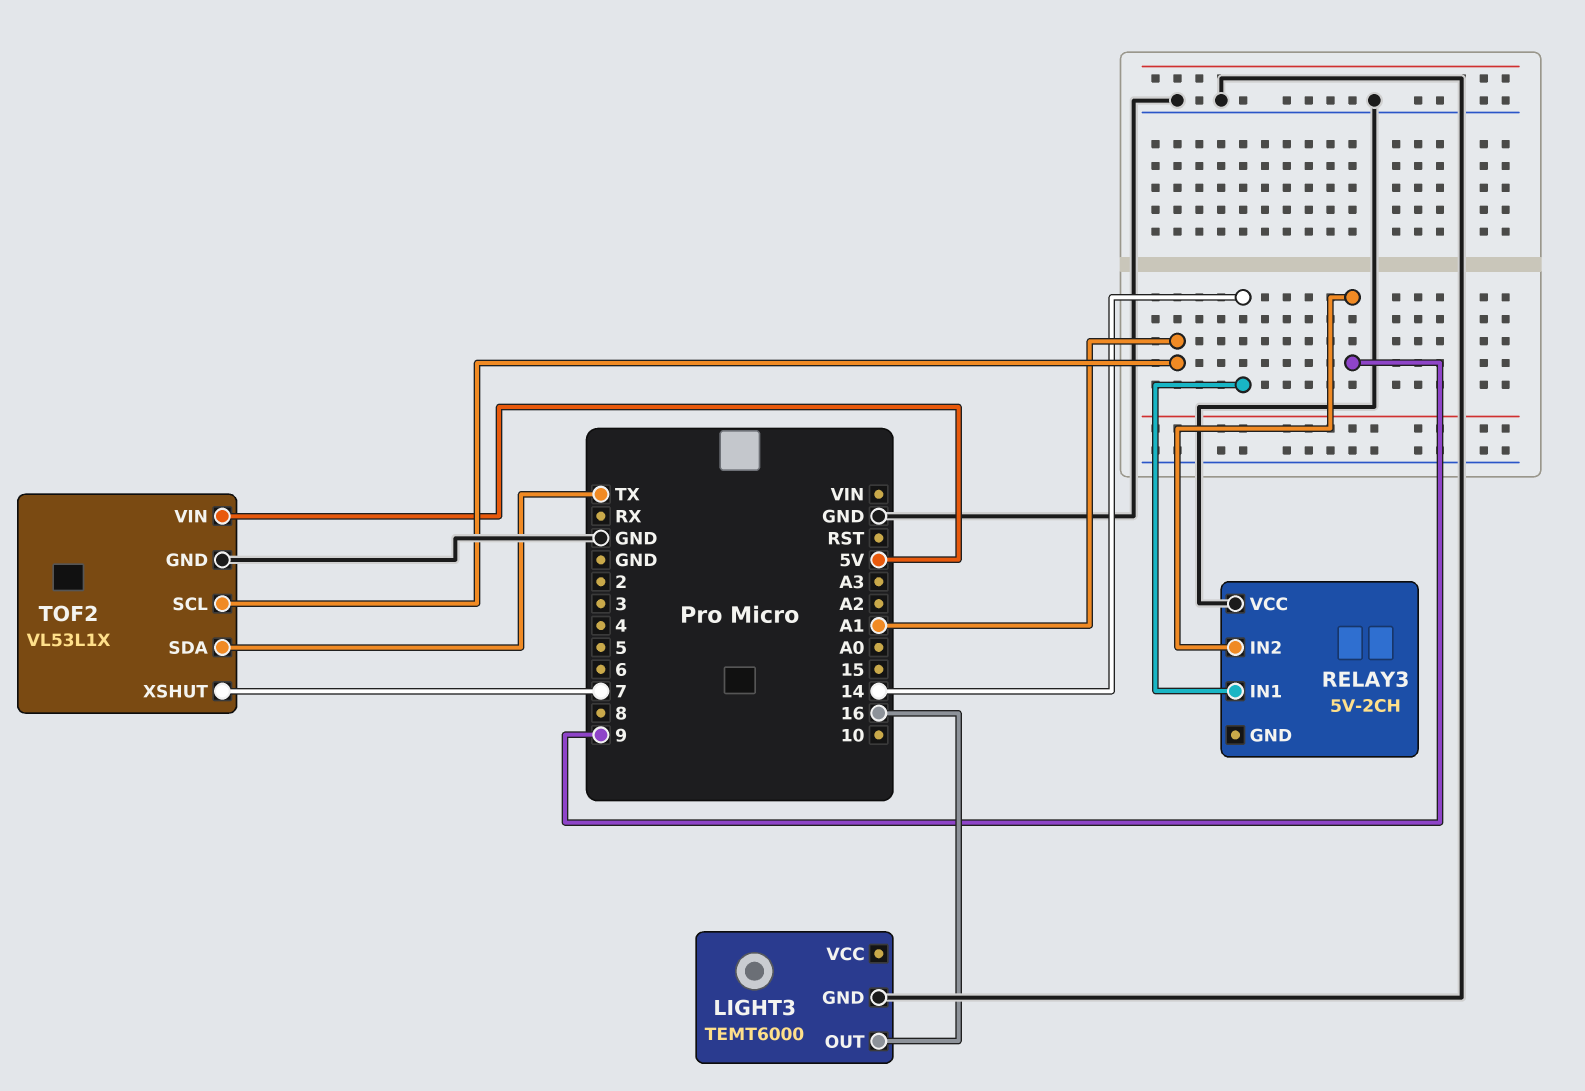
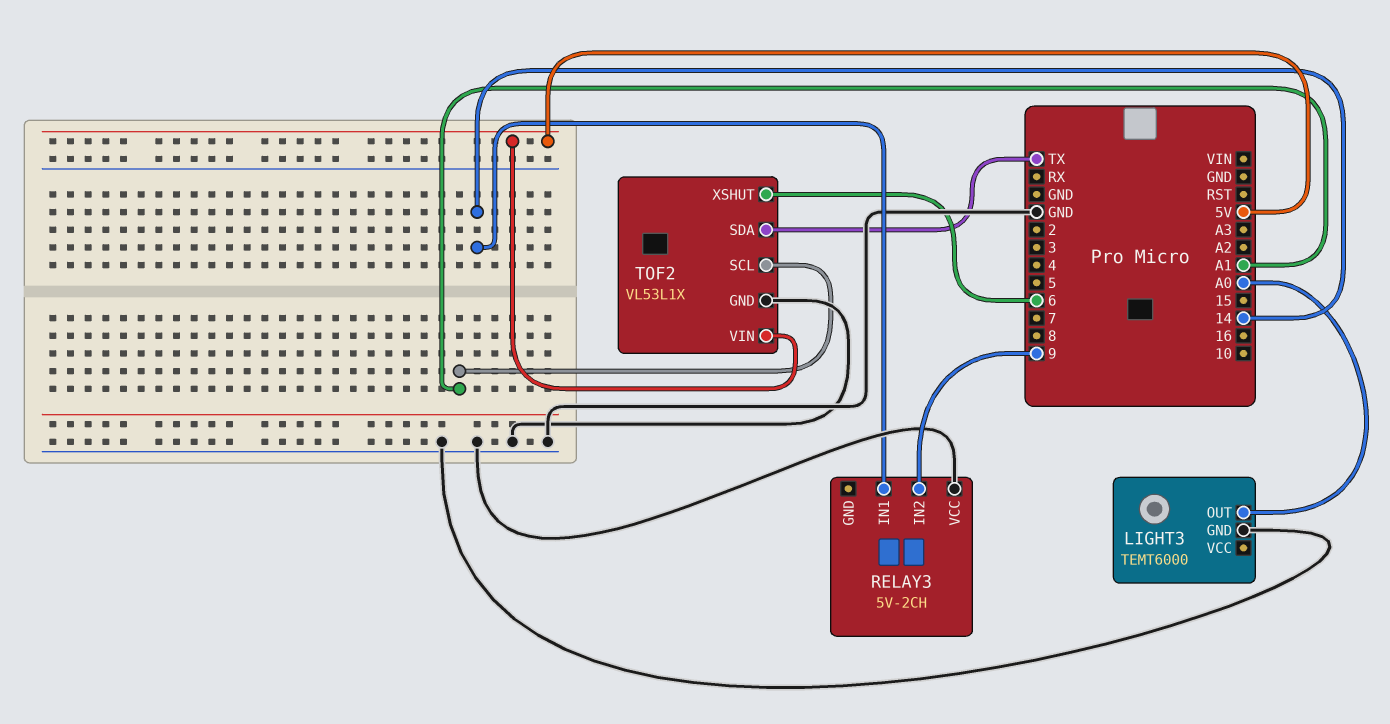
LIGHT3 pin OUT: 16 -> A0
TOF2 pin XSHUT: 7 -> 6

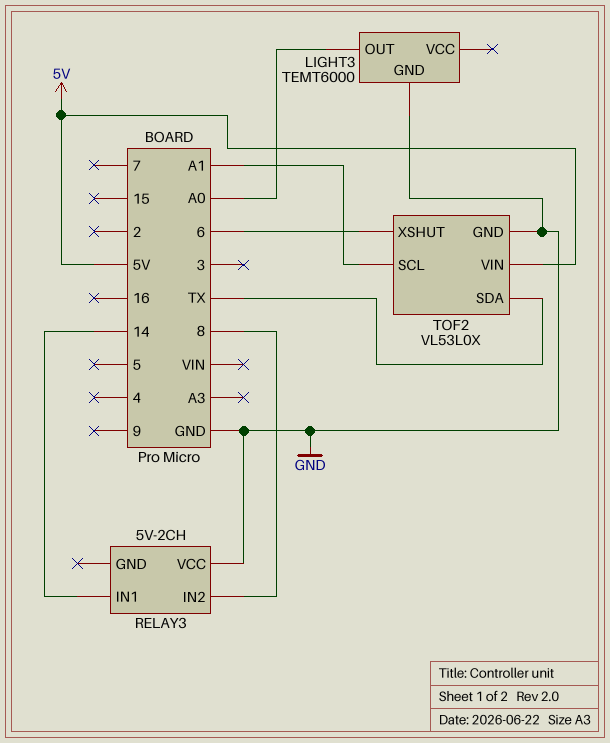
RELAY3 pin IN2: 9 -> 8
TOF2: VL53L1X -> VL53L0X

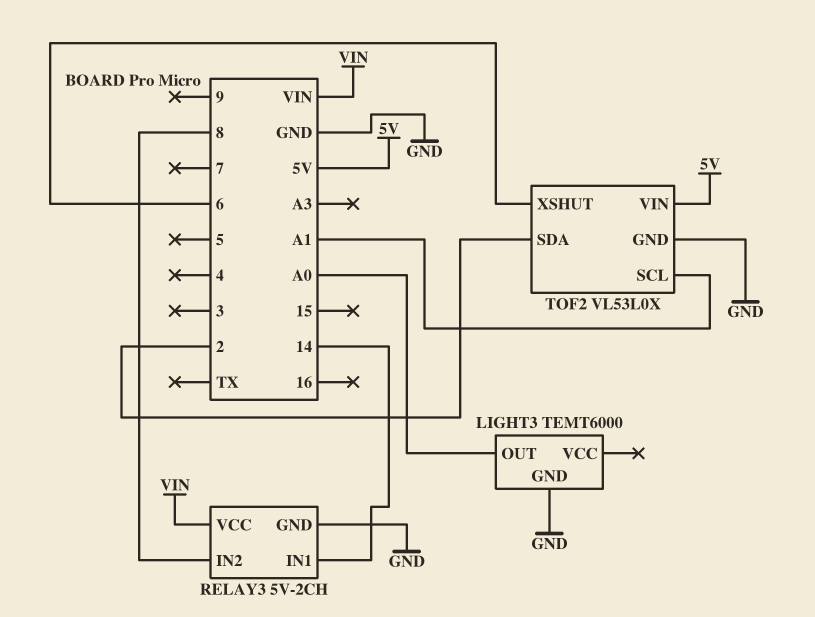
RELAY3 pin GND: none -> GND
RELAY3 pin VCC: GND -> VIN
TOF2 pin SDA: TX -> 2

